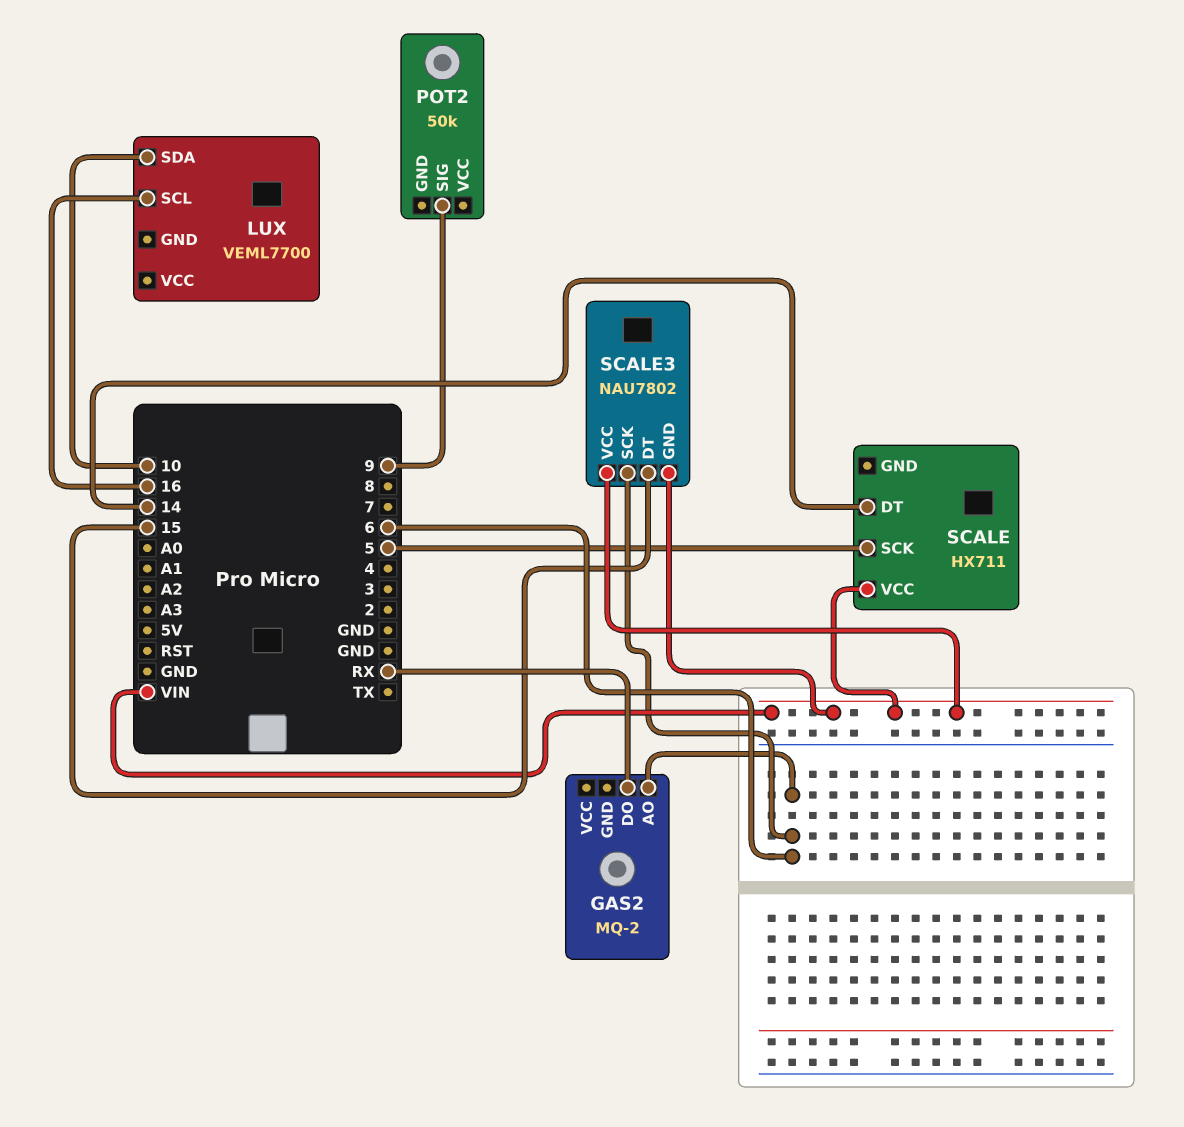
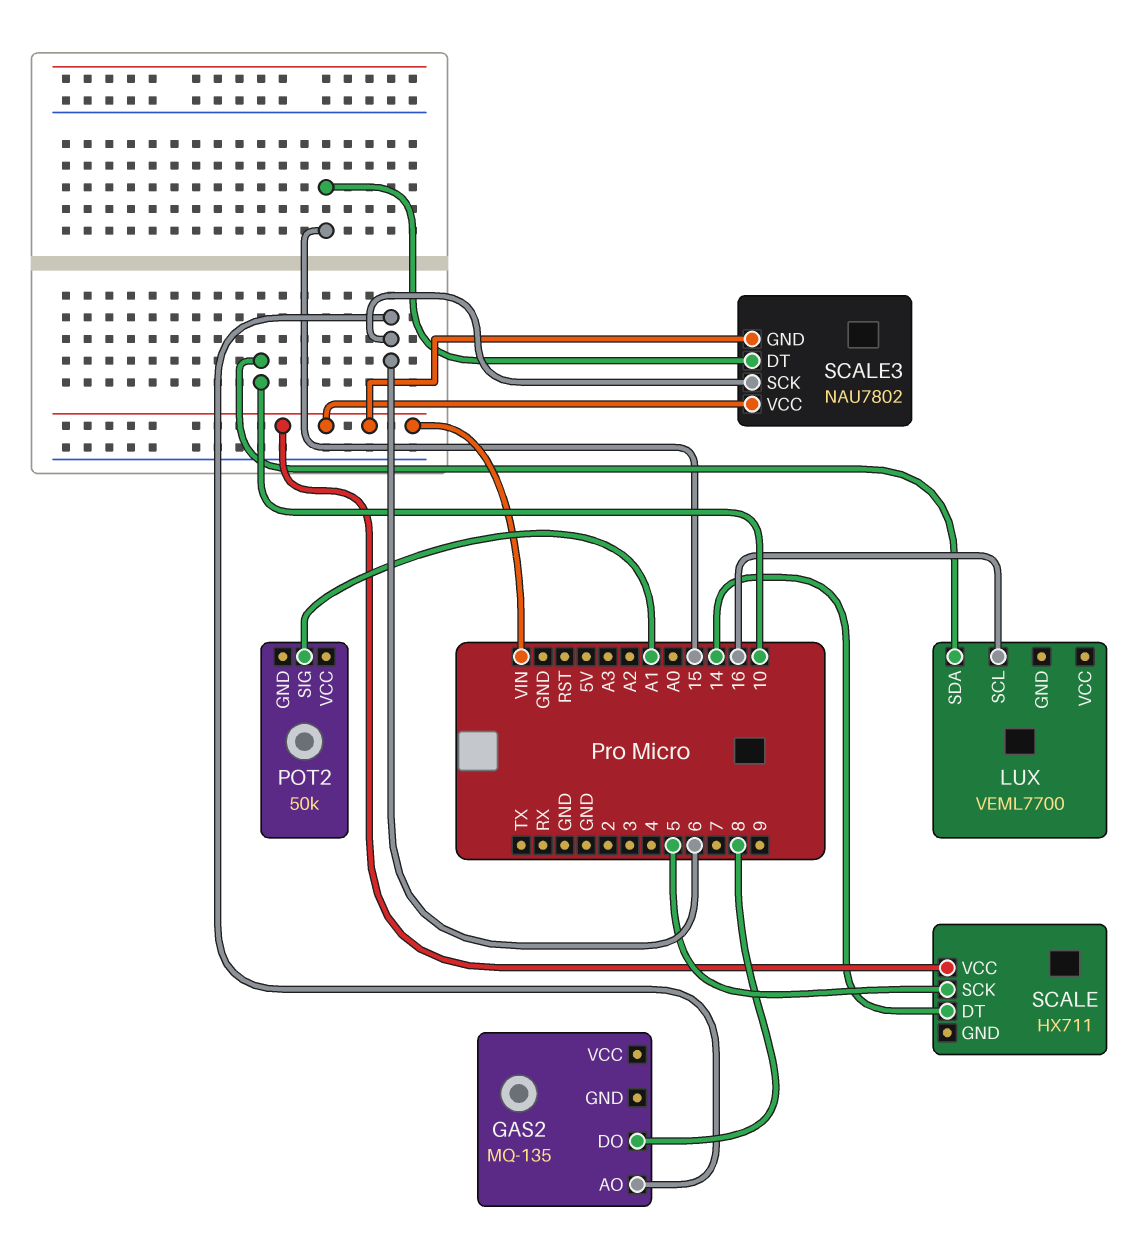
GAS2: MQ-2 -> MQ-135
GAS2 pin DO: RX -> 8
POT2 pin SIG: 9 -> A1

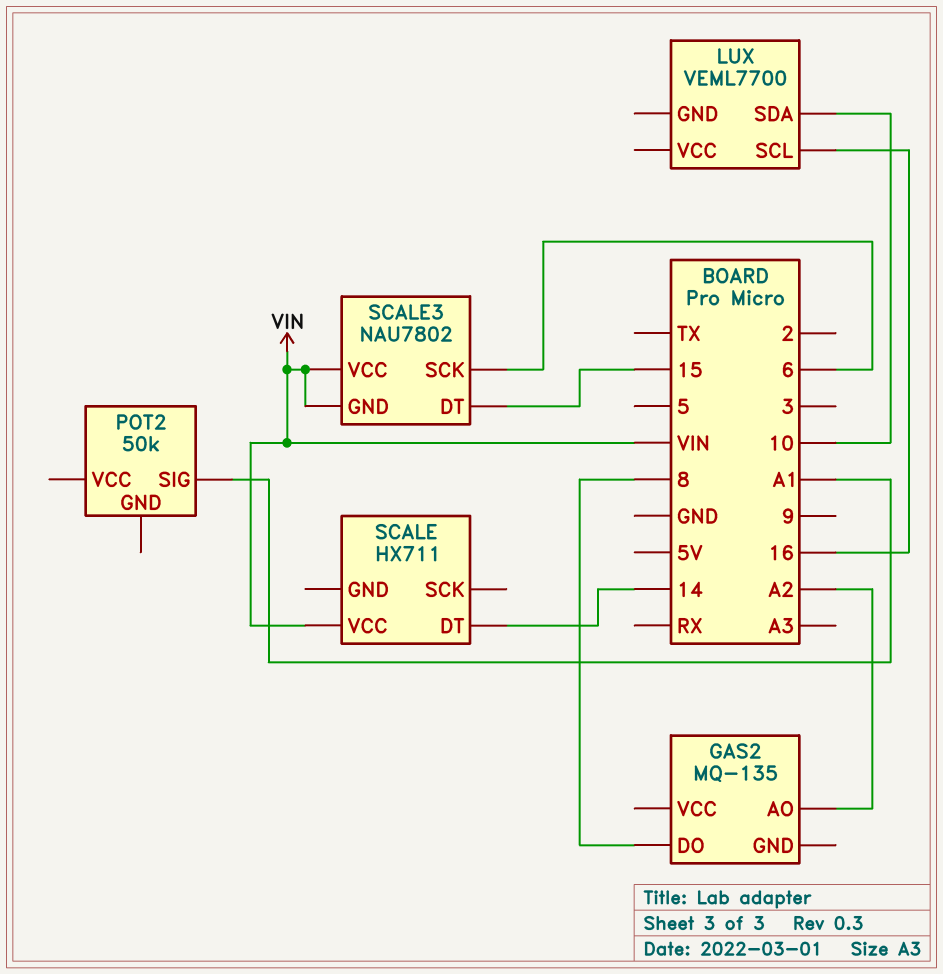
GAS2 pin AO: 6 -> A2
SCALE pin SCK: 5 -> none

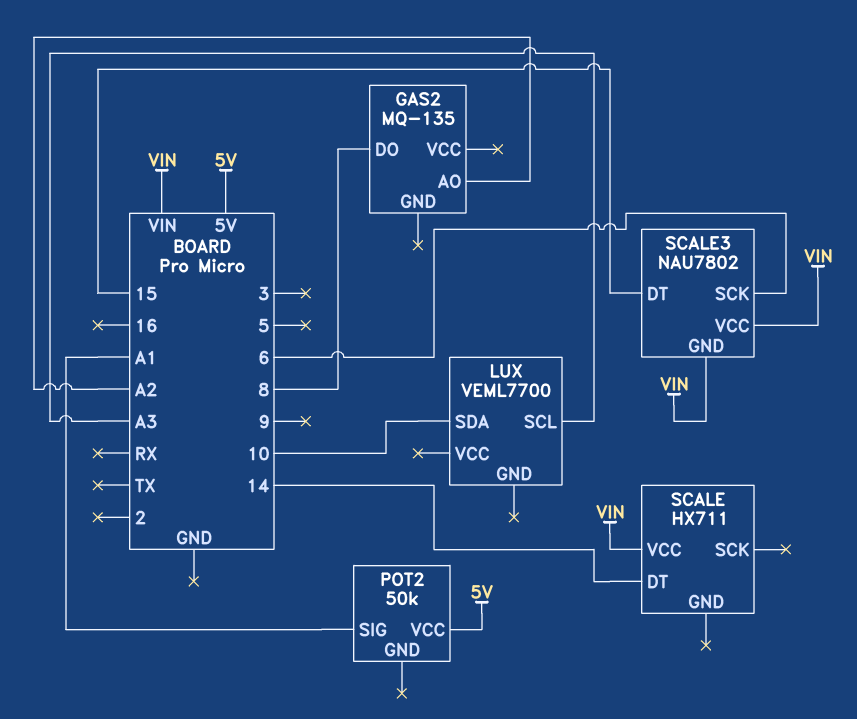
LUX pin SCL: 16 -> A3
POT2 pin VCC: none -> 5V

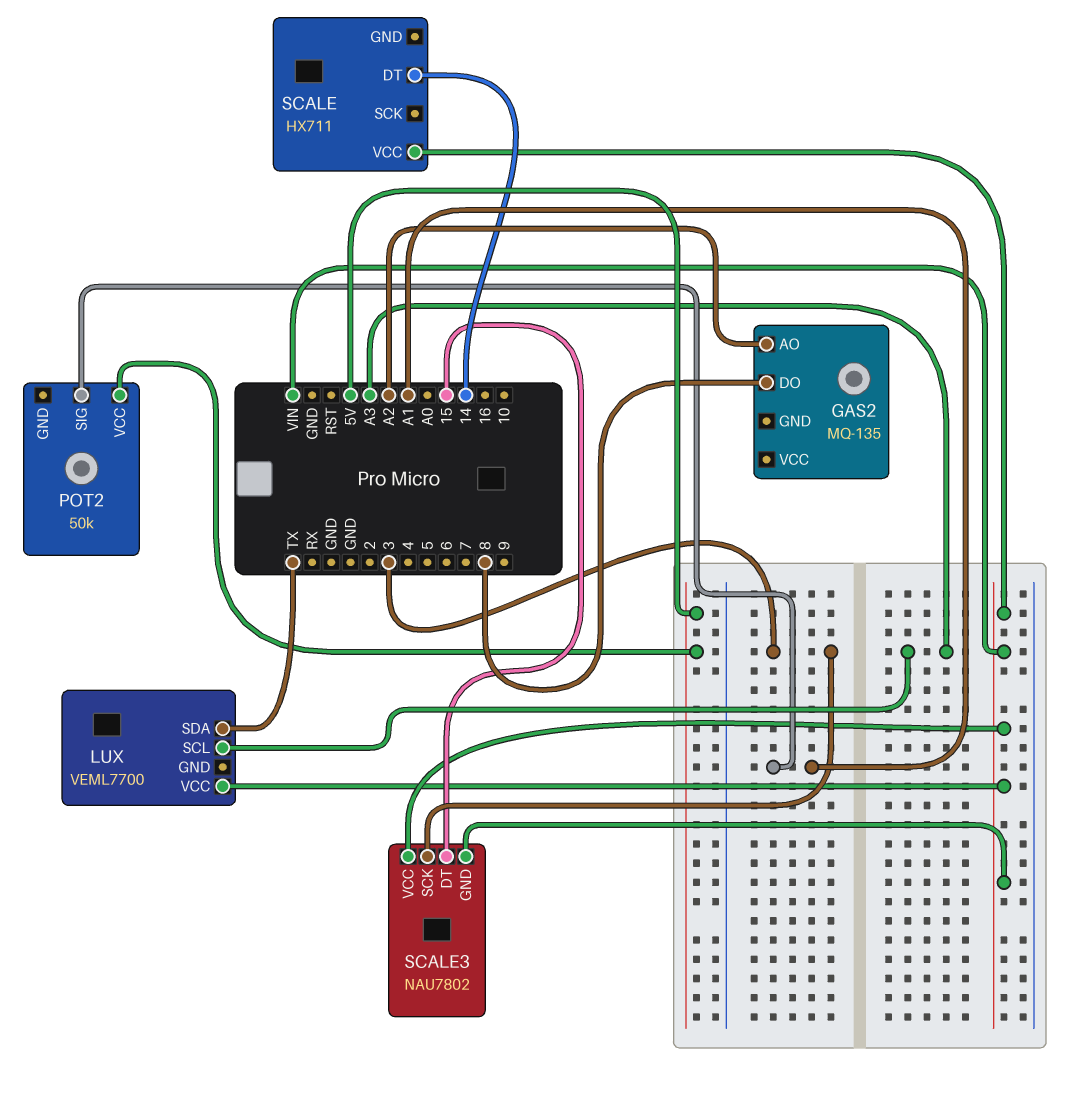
LUX pin SDA: 10 -> TX
LUX pin VCC: none -> VIN
SCALE3 pin SCK: 6 -> 3

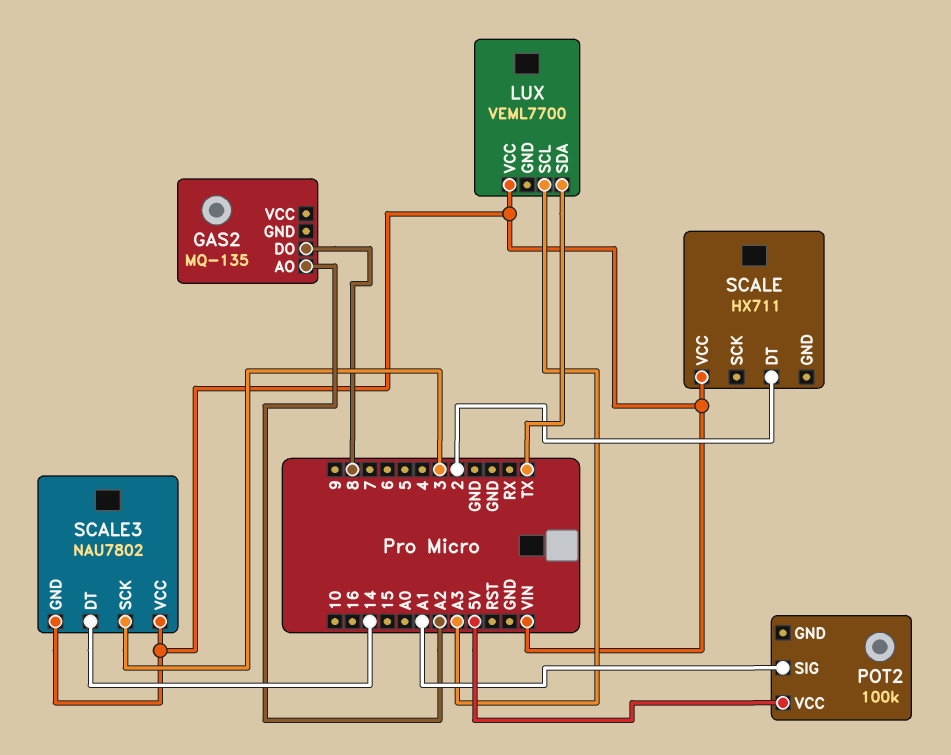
POT2: 50k -> 100k
SCALE pin DT: 14 -> 2
SCALE3 pin DT: 15 -> 14

